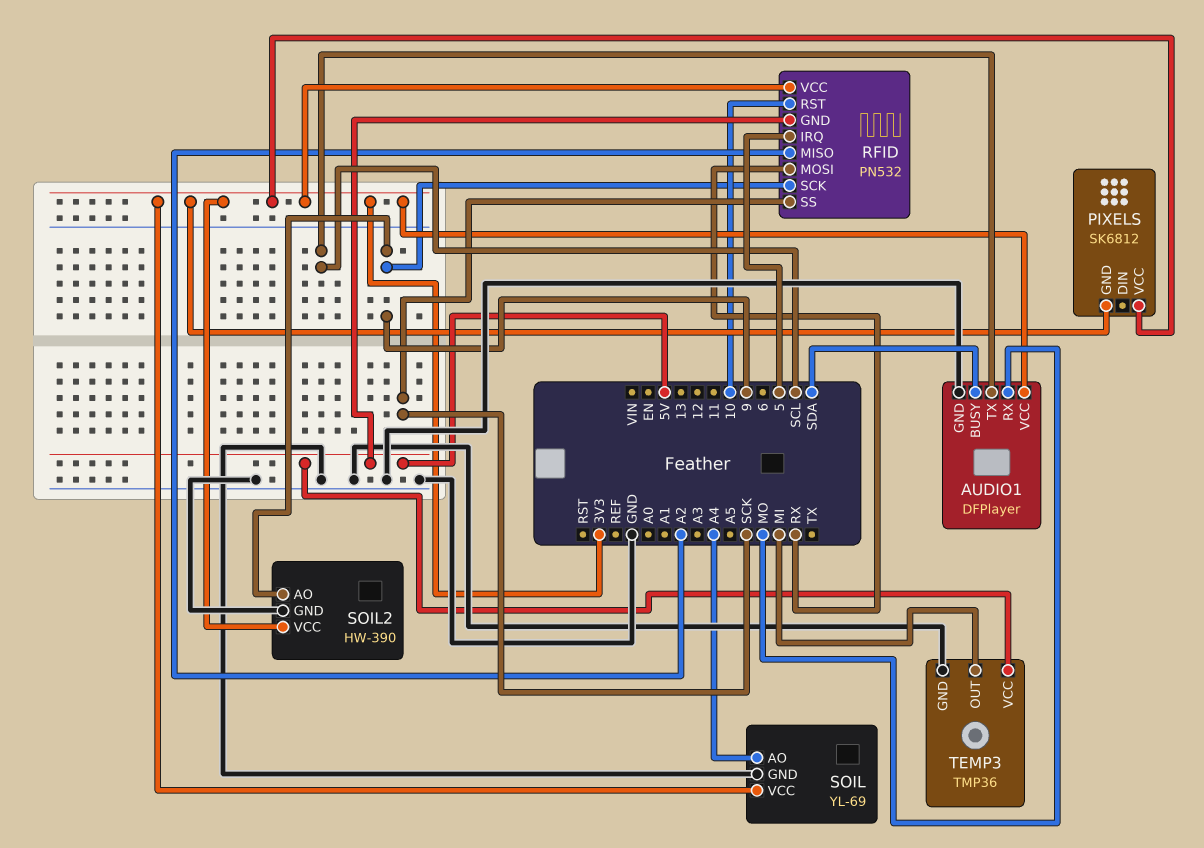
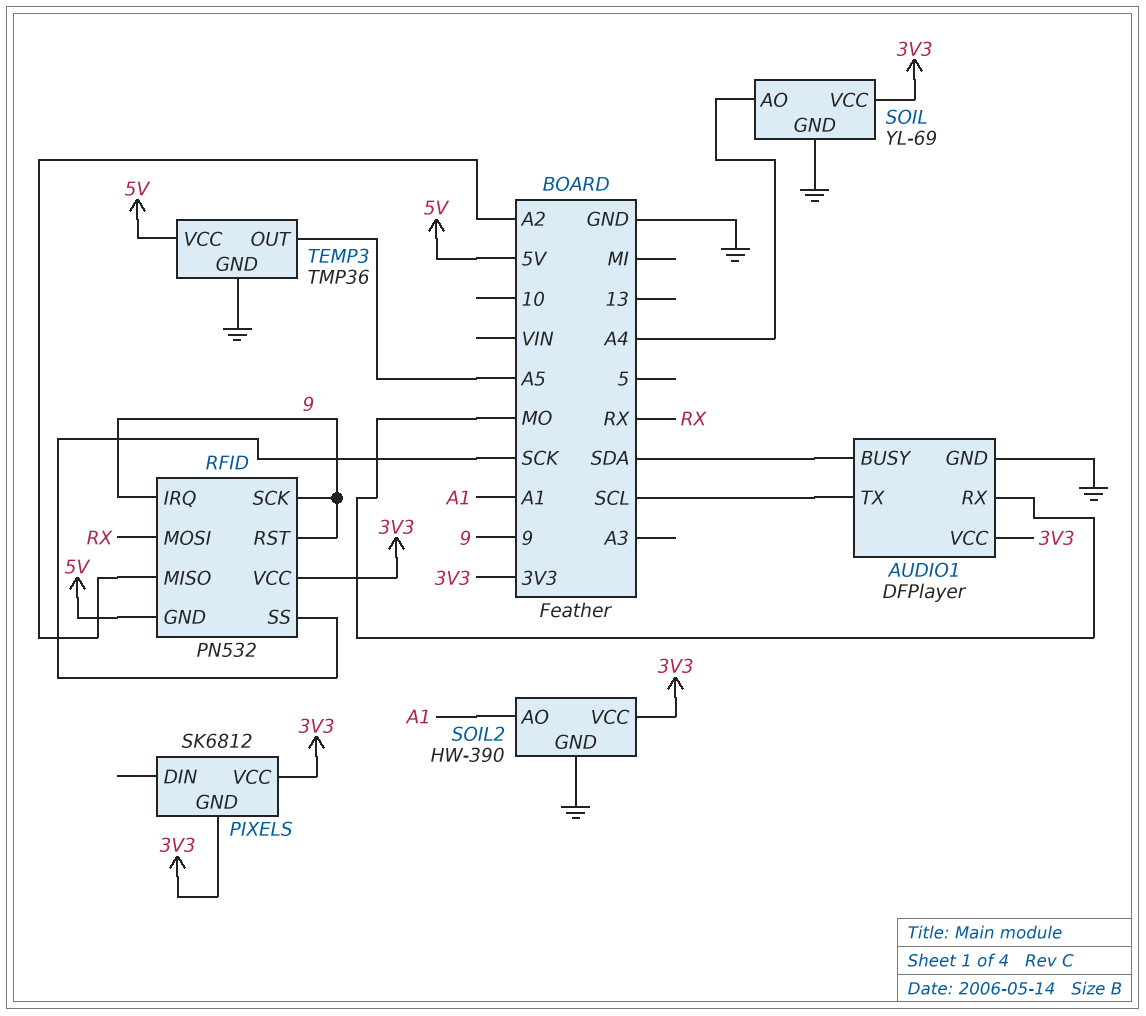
RFID pin IRQ: 5 -> 9
RFID pin RST: 10 -> 9
SOIL2 pin AO: 9 -> A1
TEMP3 pin OUT: MI -> A5

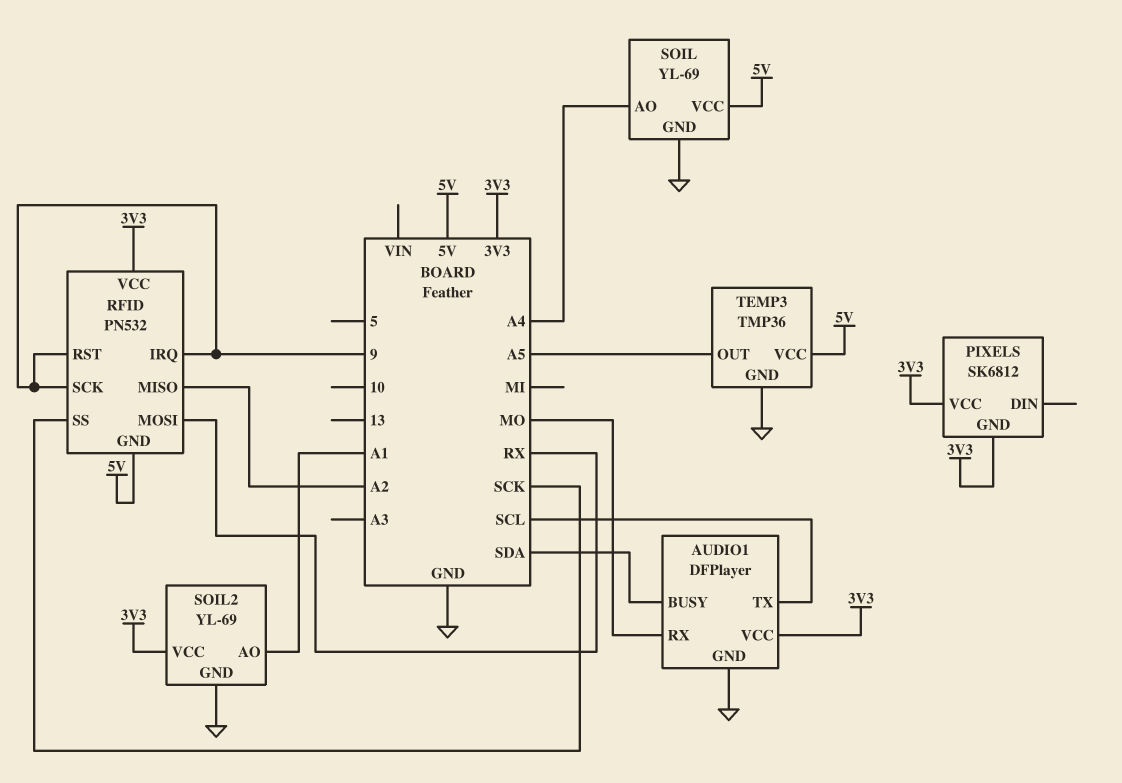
SOIL pin VCC: 3V3 -> 5V
SOIL2: HW-390 -> YL-69

